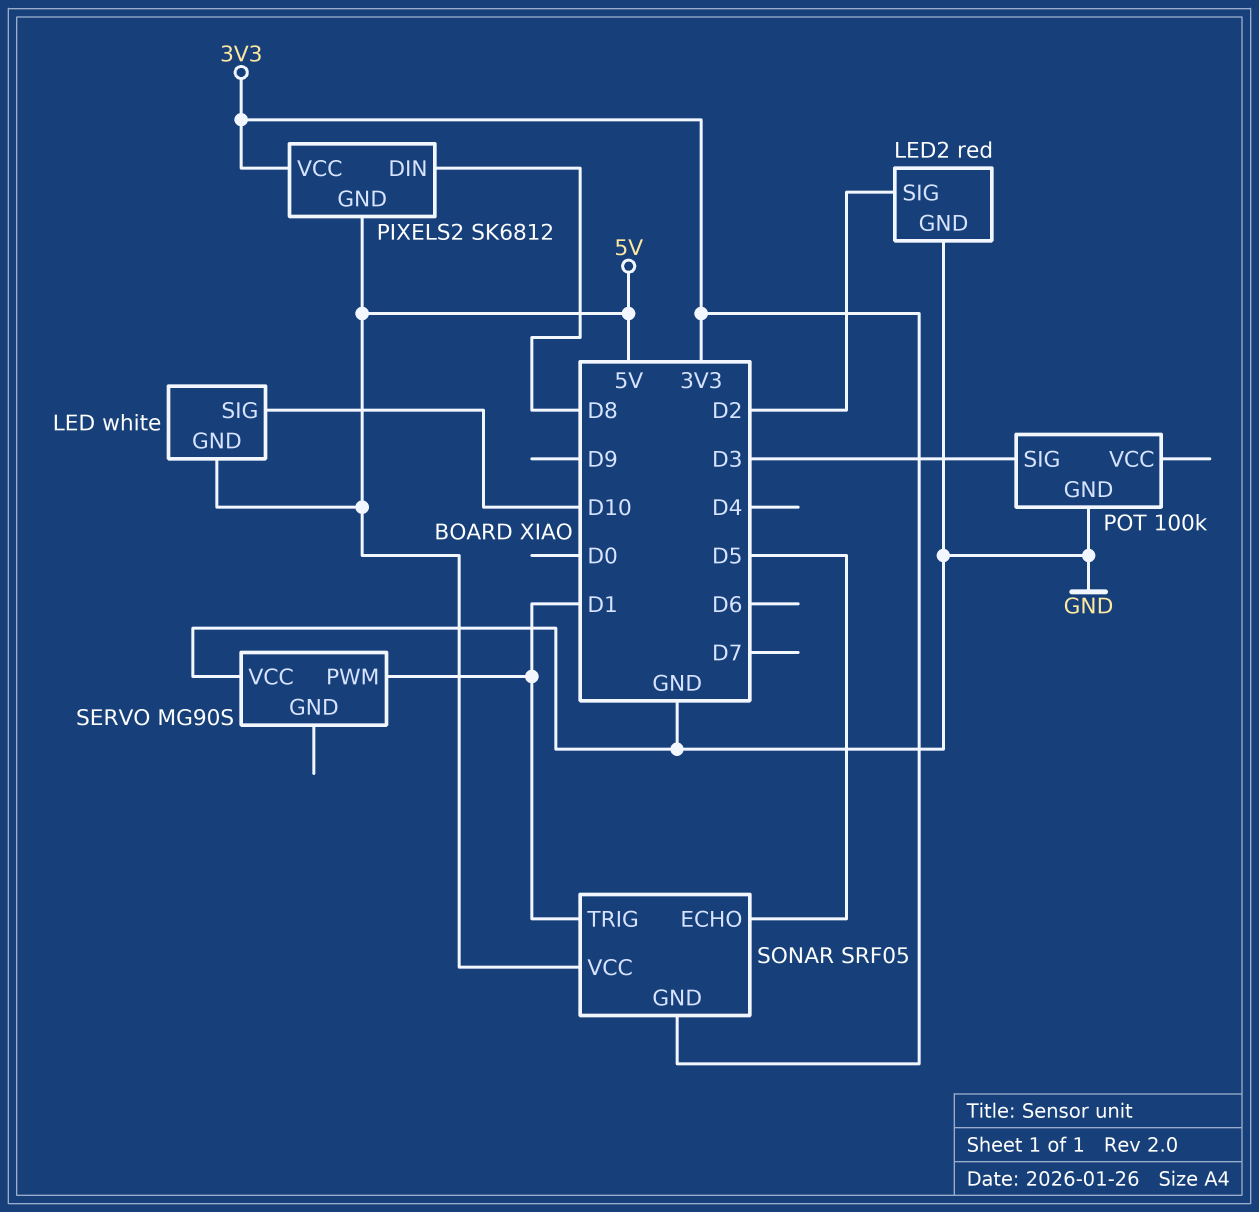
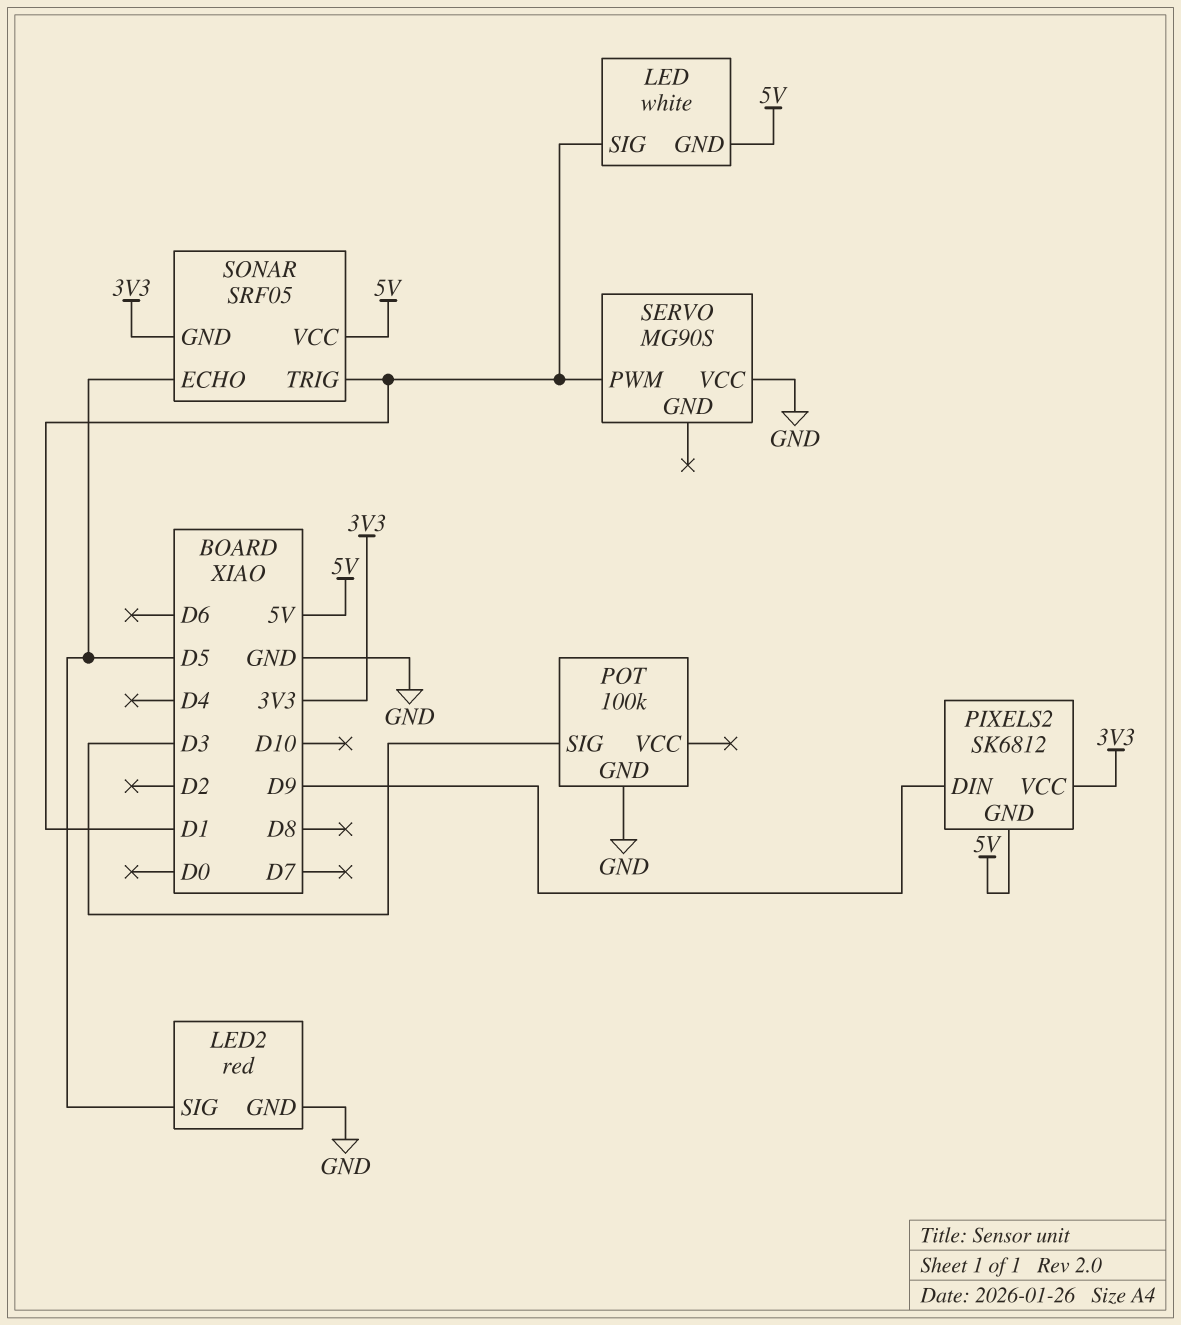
LED pin SIG: D10 -> D1
LED2 pin SIG: D2 -> D5
PIXELS2 pin DIN: D8 -> D9

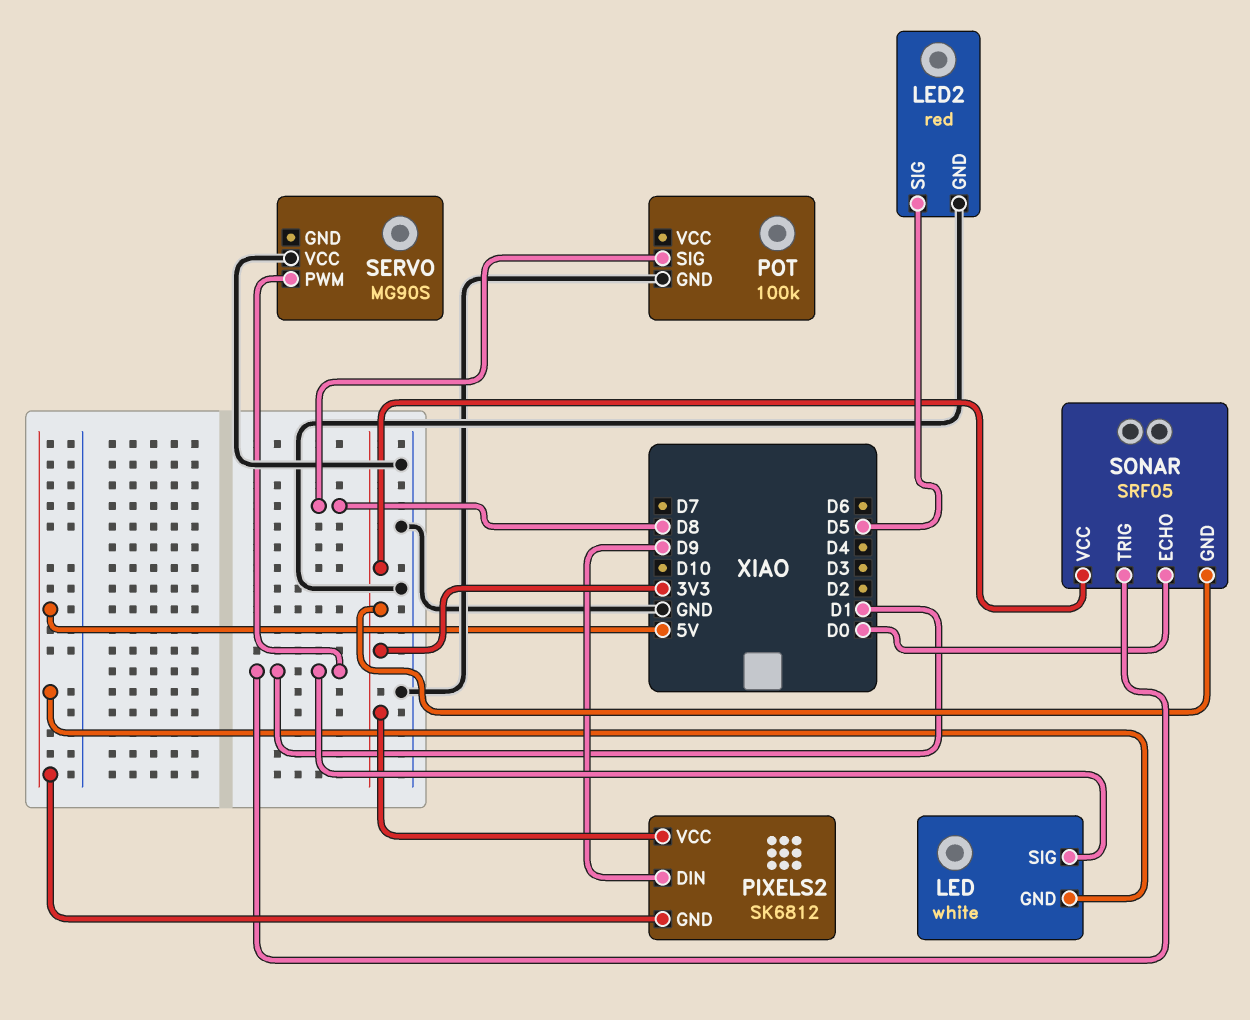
POT pin SIG: D3 -> D8
SONAR pin ECHO: D5 -> D0
SONAR pin VCC: 5V -> 3V3

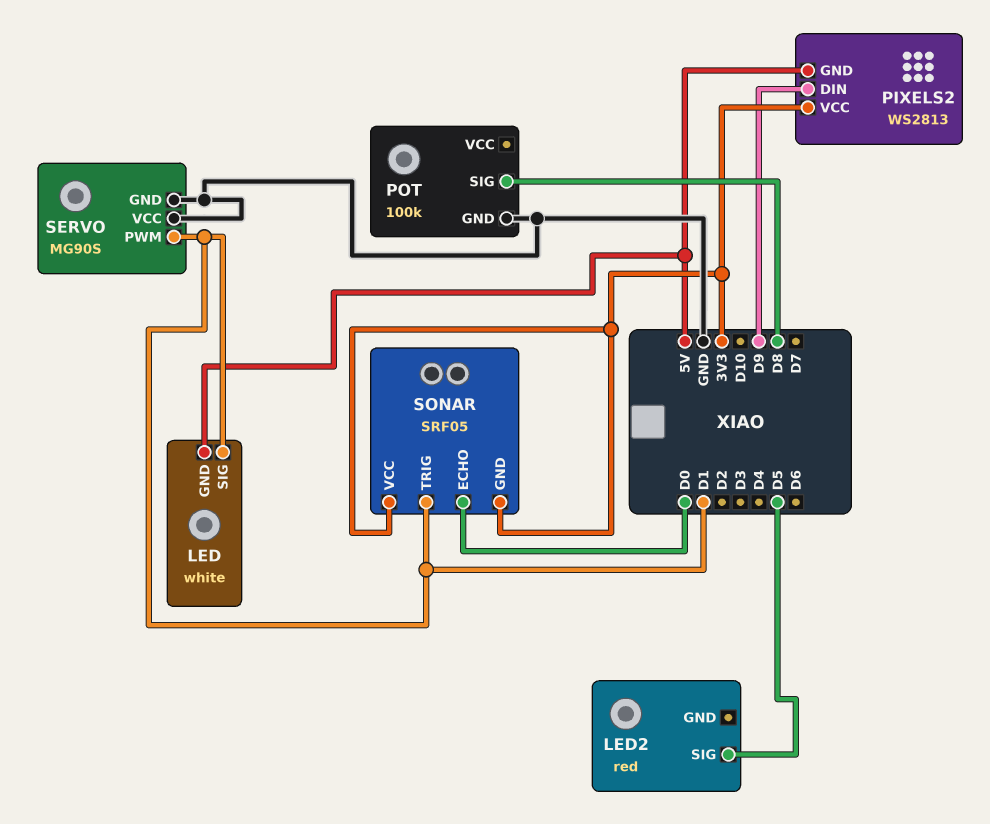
LED2 pin GND: GND -> none
PIXELS2: SK6812 -> WS2813
SERVO pin GND: none -> GND

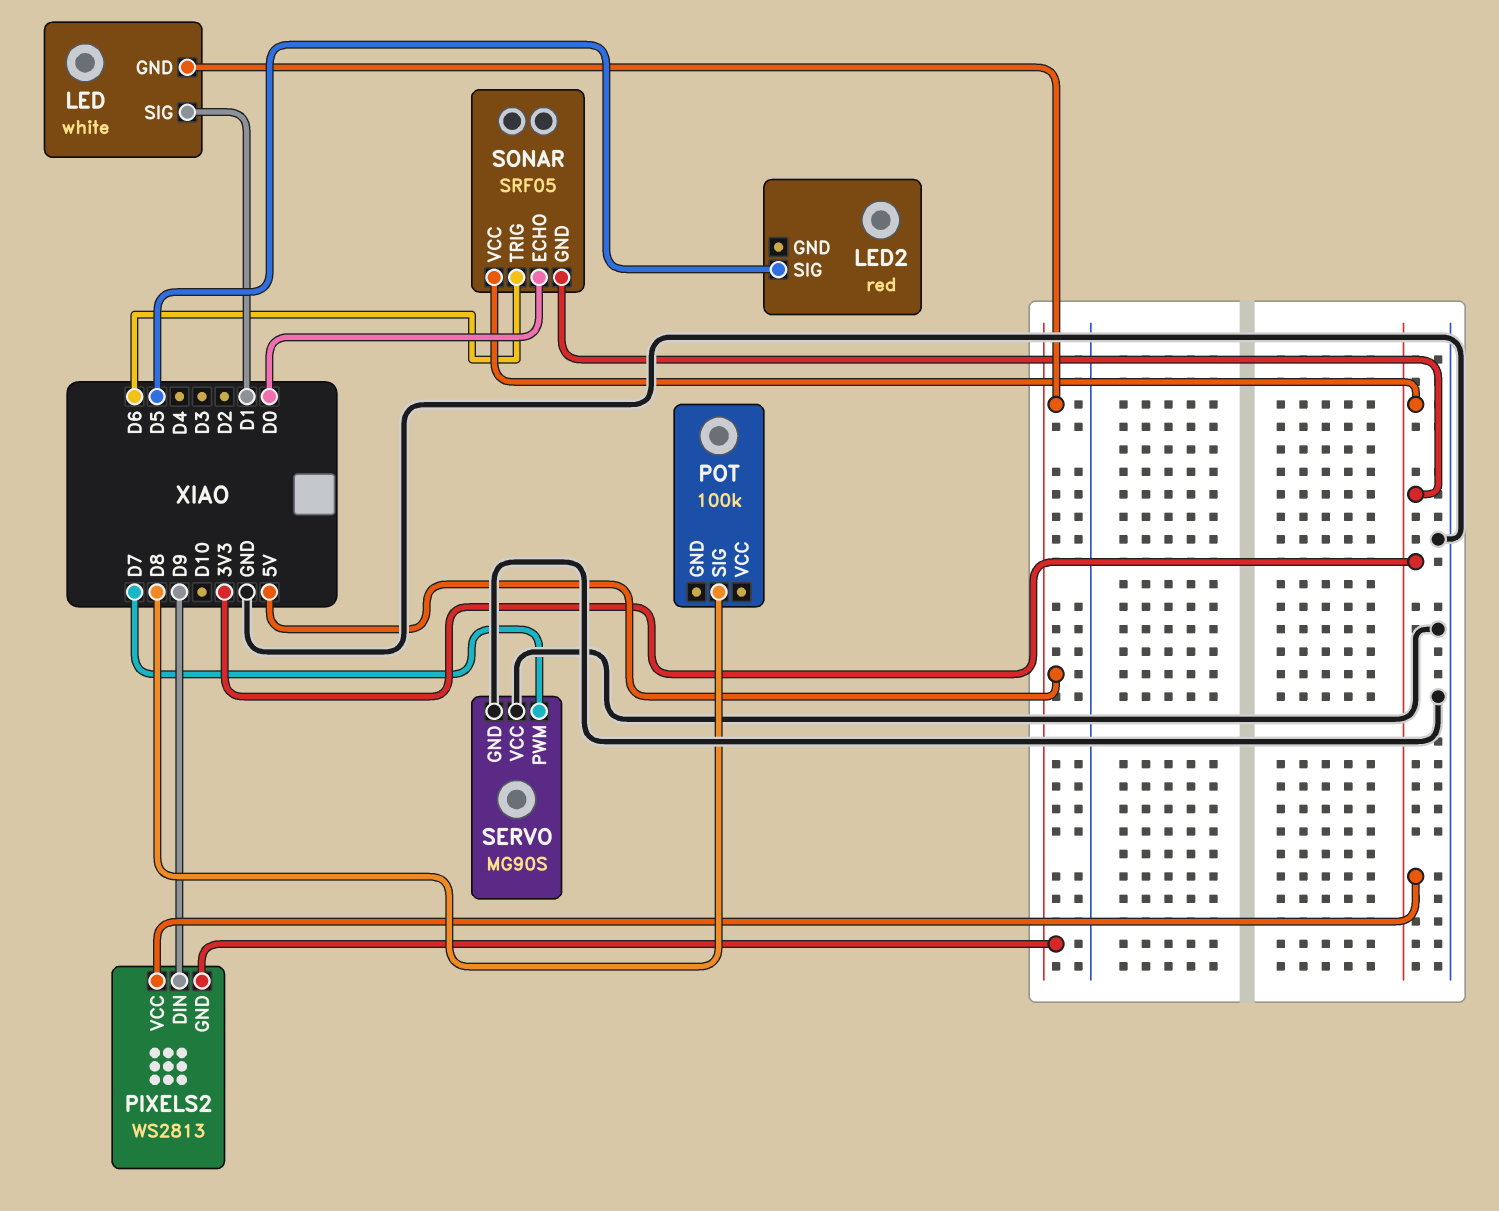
POT pin GND: GND -> none
SERVO pin PWM: D1 -> D7
SONAR pin TRIG: D1 -> D6

